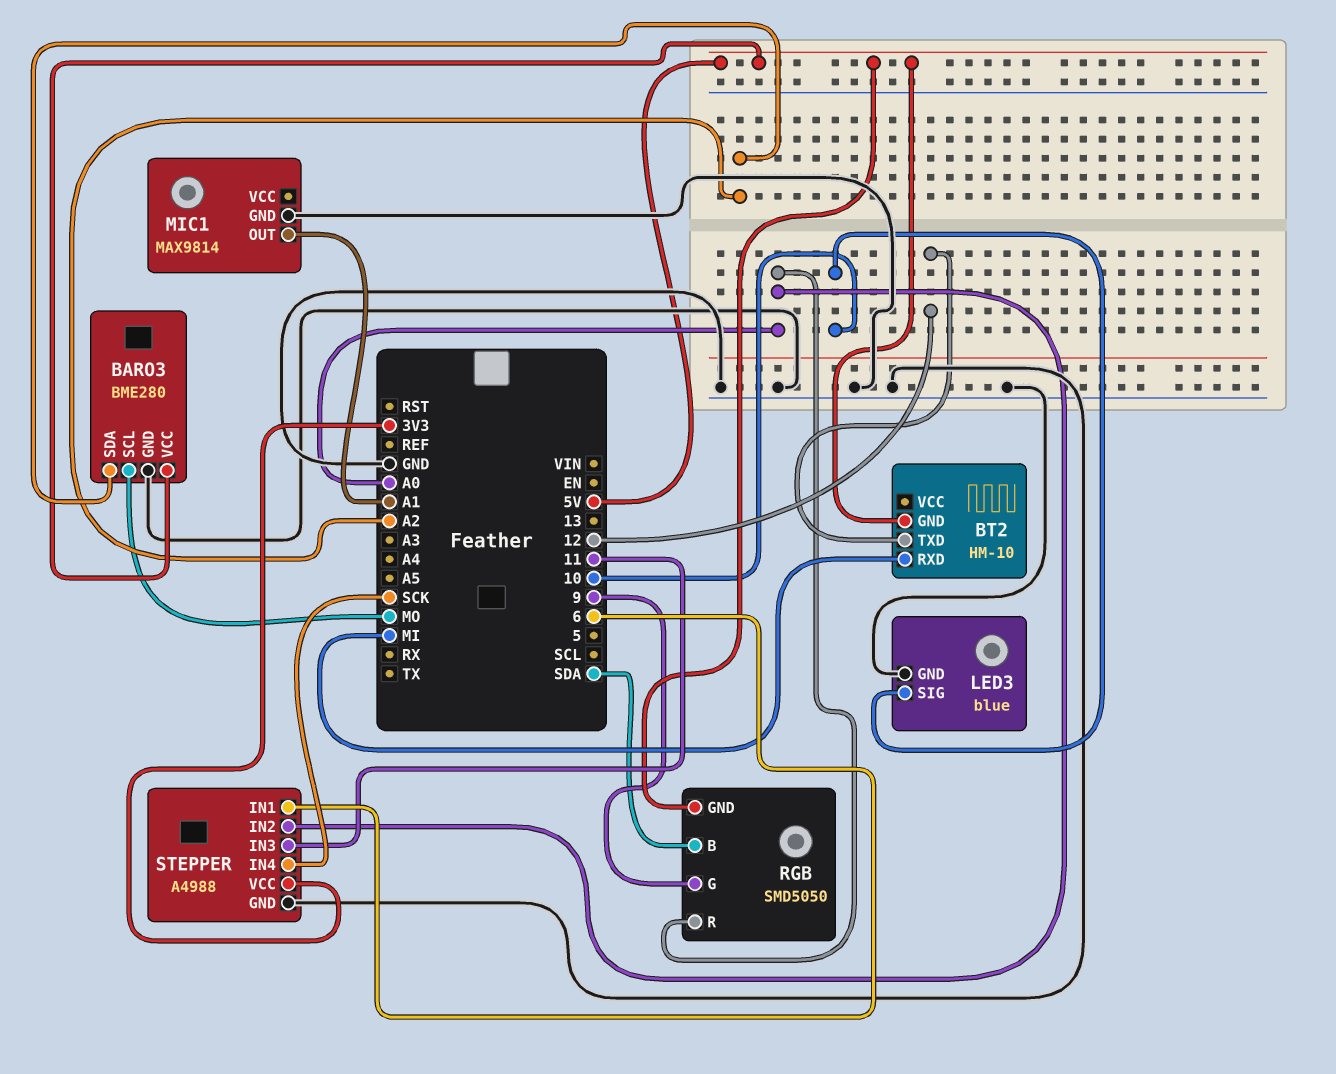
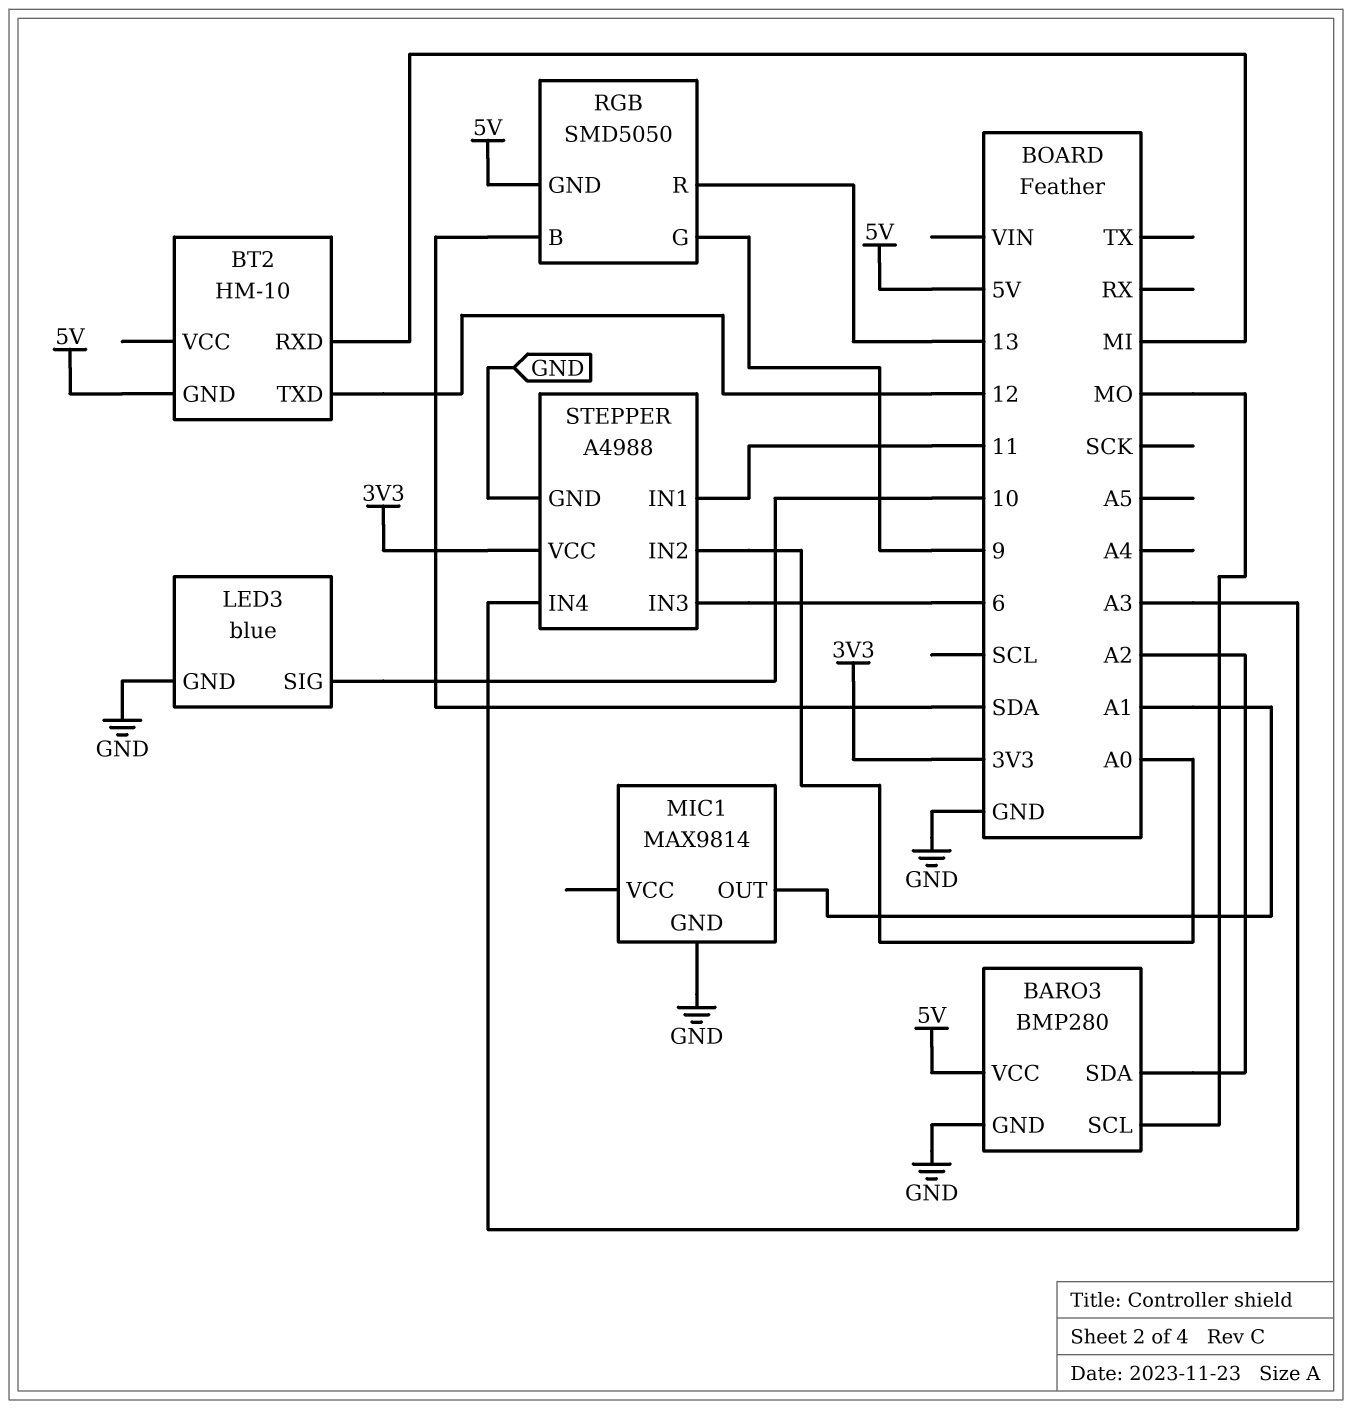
BARO3: BME280 -> BMP280
RGB pin R: A0 -> 13
STEPPER pin IN1: 6 -> 11
STEPPER pin IN3: 11 -> 6
STEPPER pin IN4: SCK -> A3

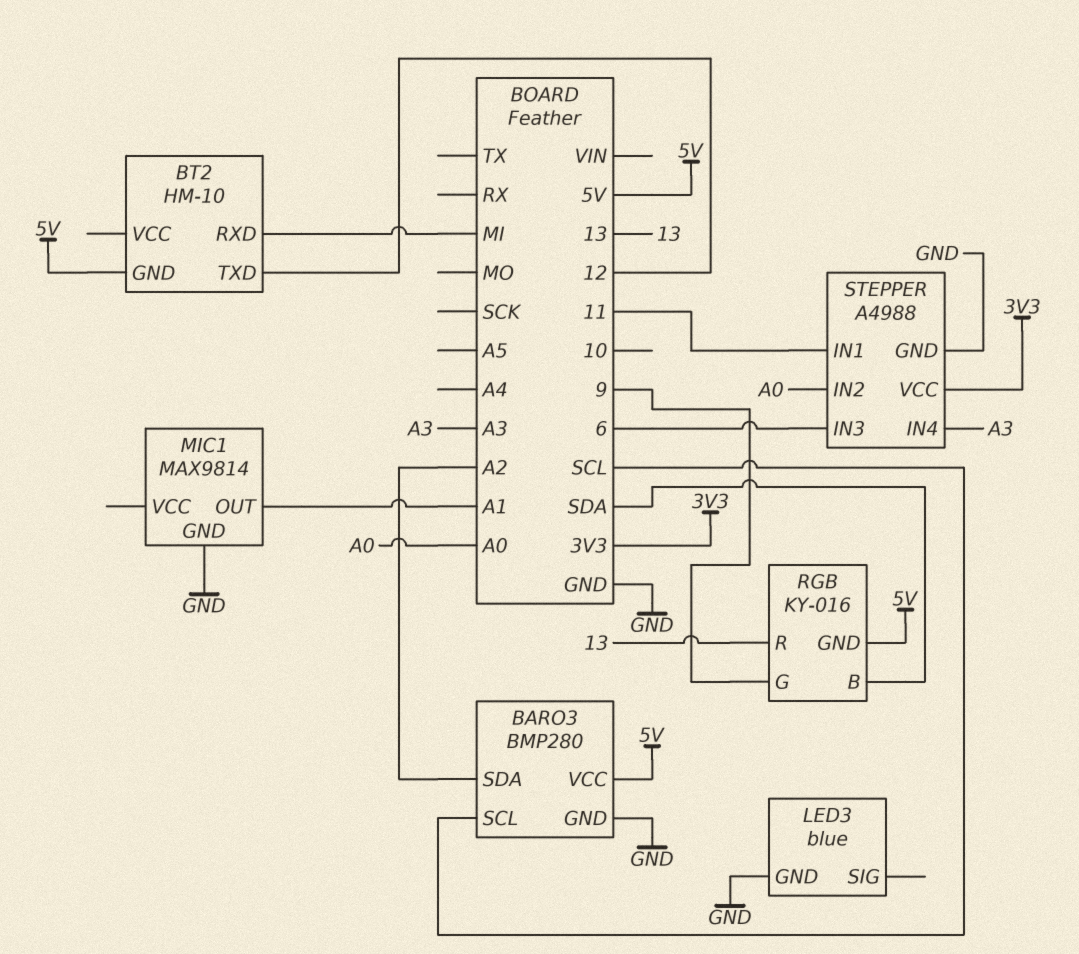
BARO3 pin SCL: MO -> SCL
LED3 pin SIG: 10 -> none
RGB: SMD5050 -> KY-016

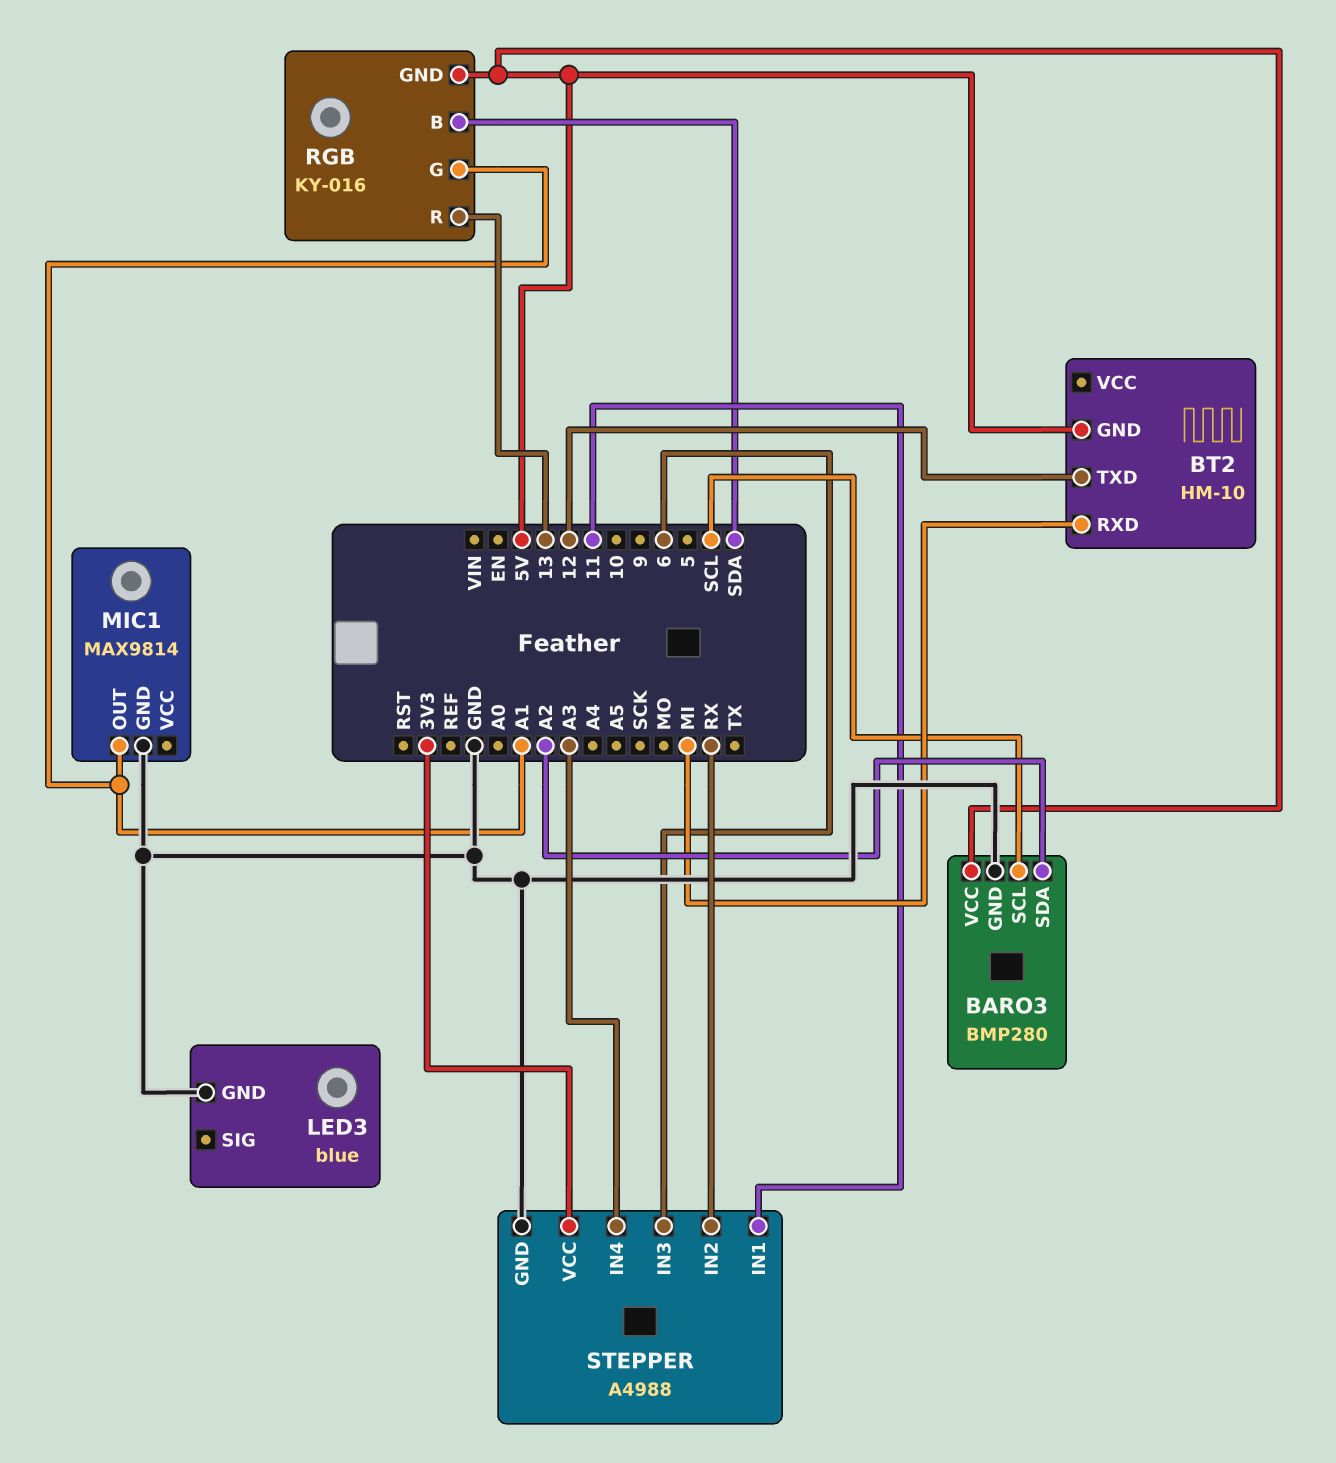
RGB pin G: 9 -> A1
STEPPER pin IN2: A0 -> RX

